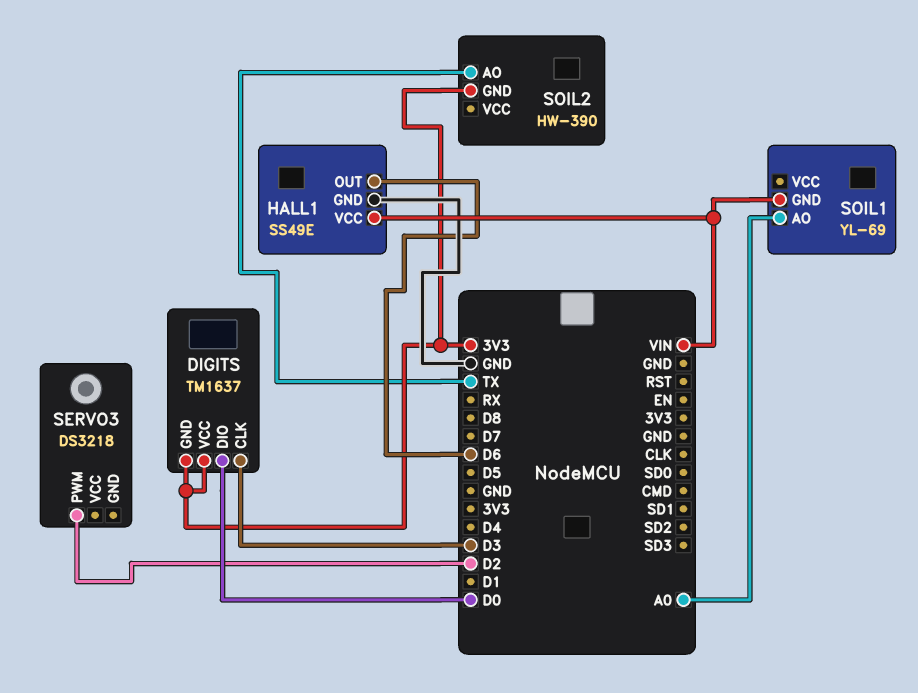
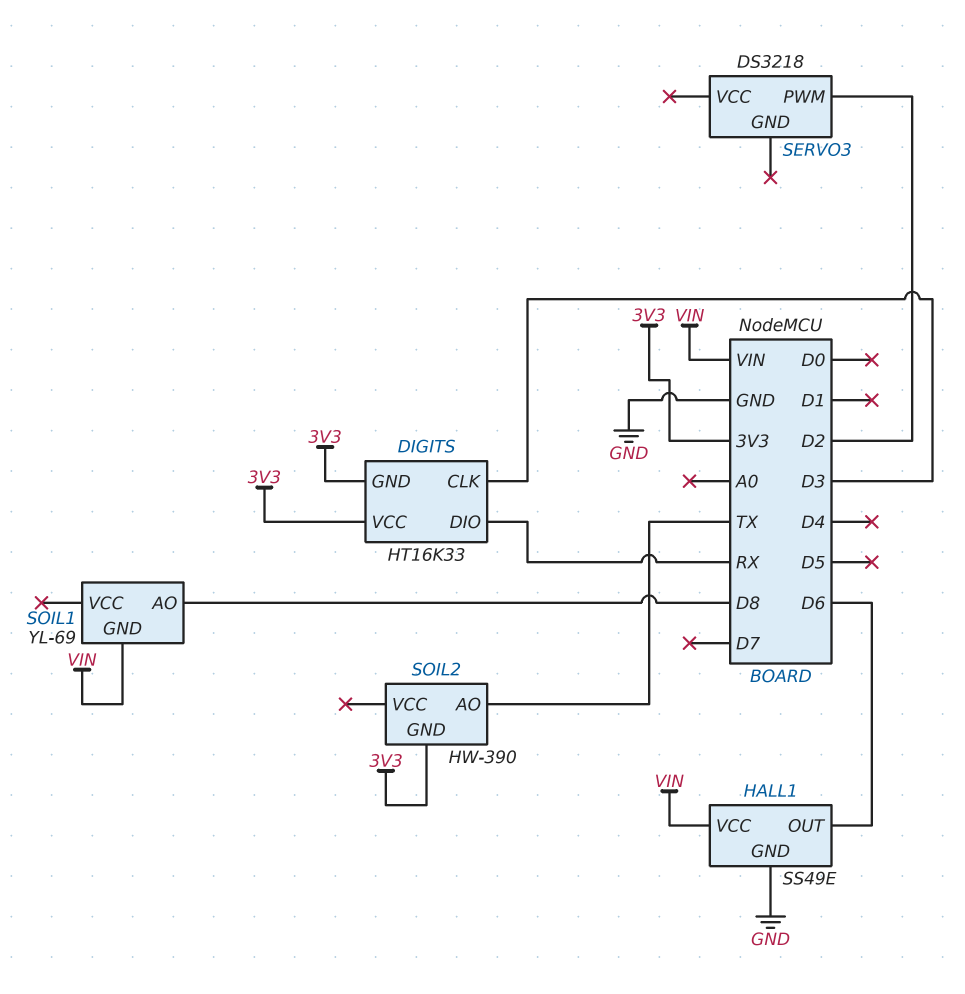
DIGITS: TM1637 -> HT16K33
DIGITS pin DIO: D0 -> RX
SOIL1 pin AO: A0 -> D8

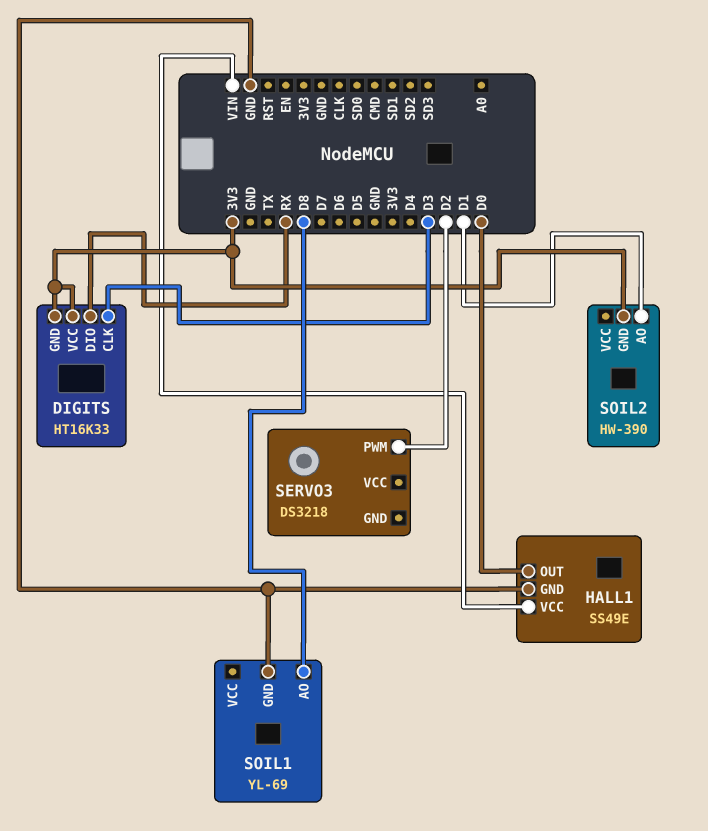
HALL1 pin OUT: D6 -> D0
SOIL1 pin GND: VIN -> GND
SOIL2 pin AO: TX -> D1

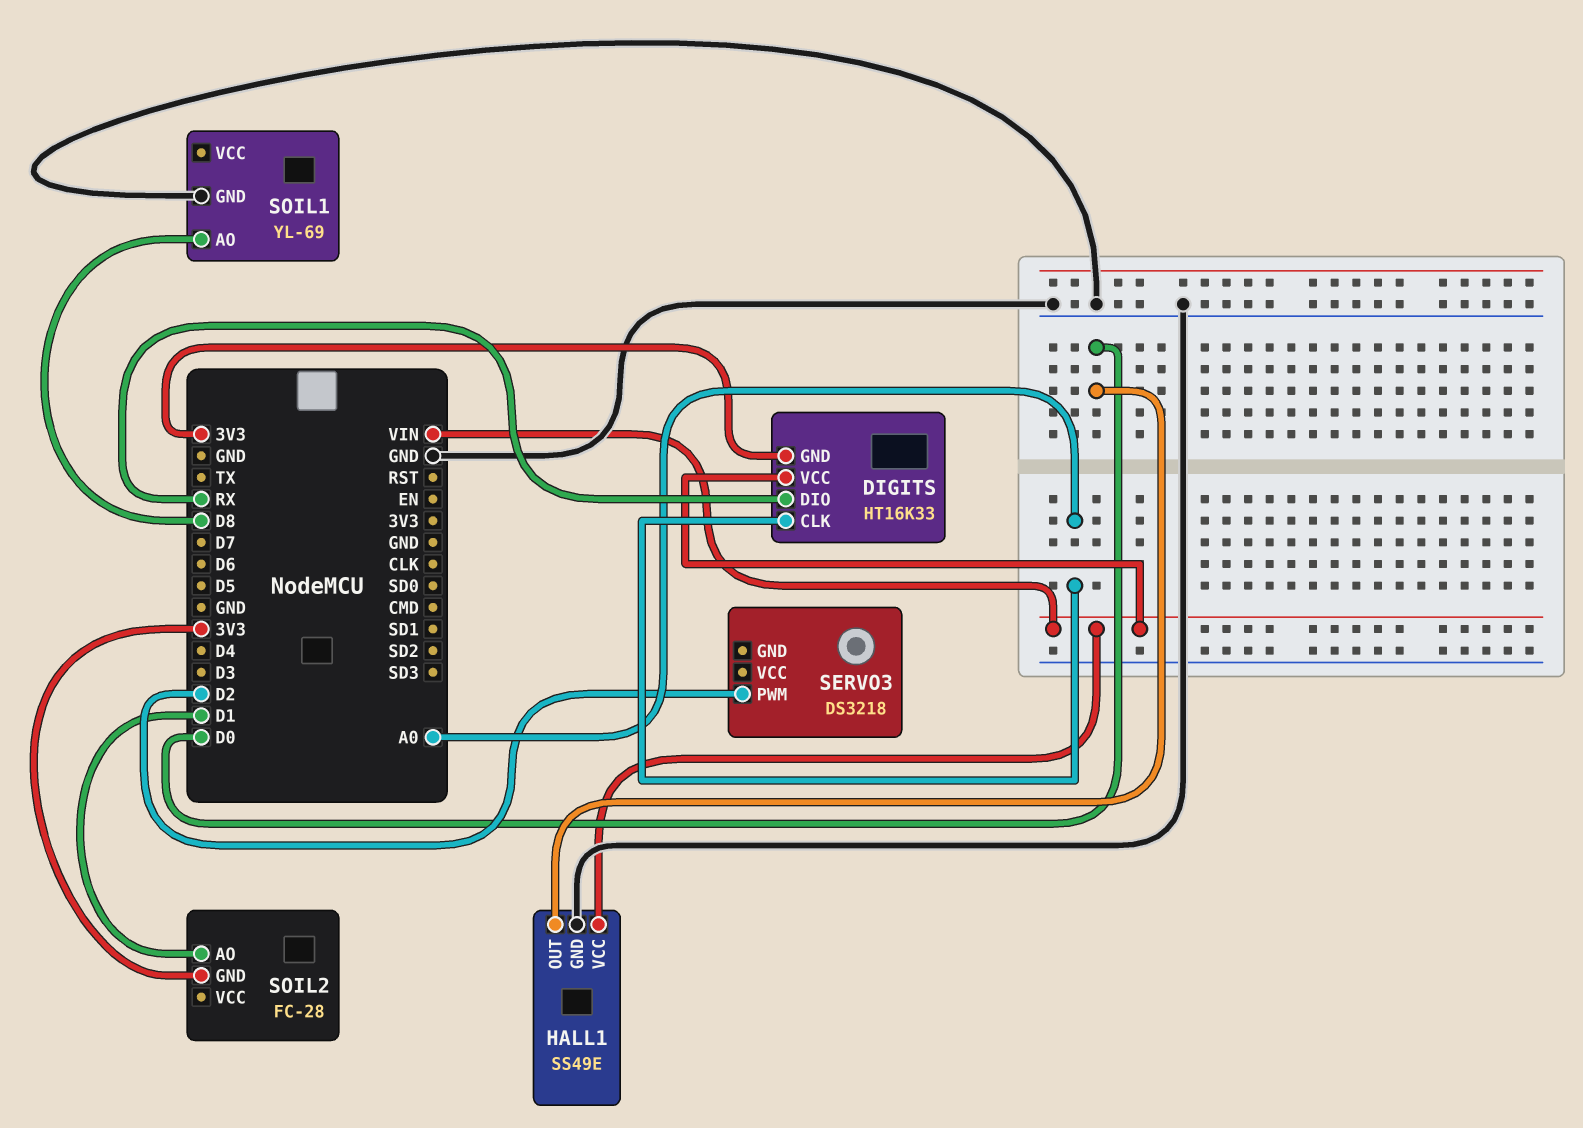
DIGITS pin CLK: D3 -> A0
DIGITS pin VCC: 3V3 -> VIN
SOIL2: HW-390 -> FC-28

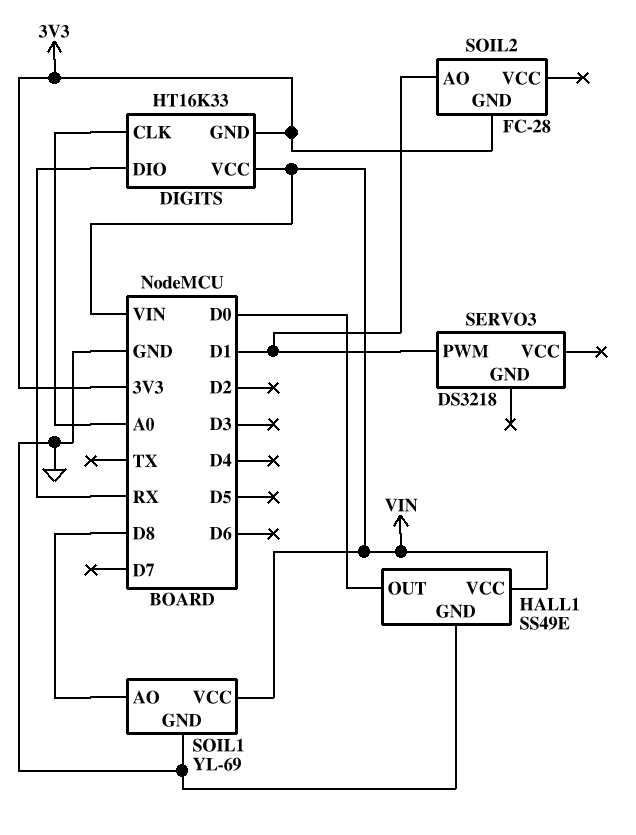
SERVO3 pin PWM: D2 -> D1
SOIL1 pin VCC: none -> VIN

